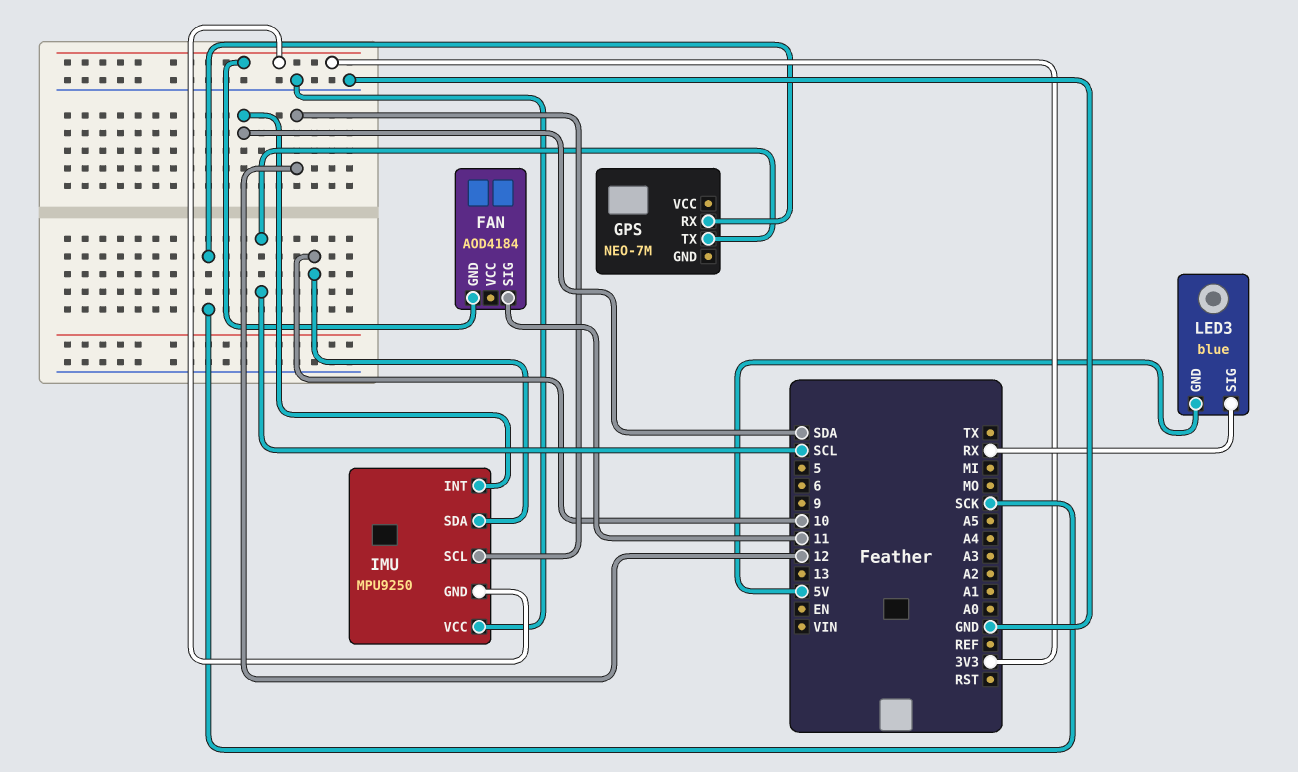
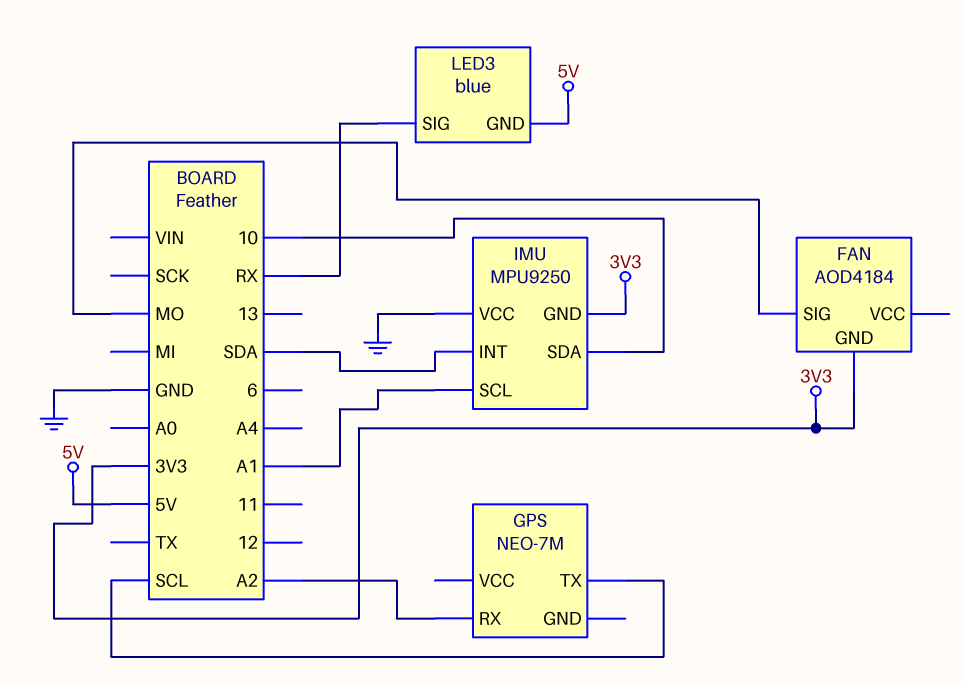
FAN pin SIG: 11 -> MO
GPS pin RX: SCK -> A2
IMU pin SCL: 12 -> A1

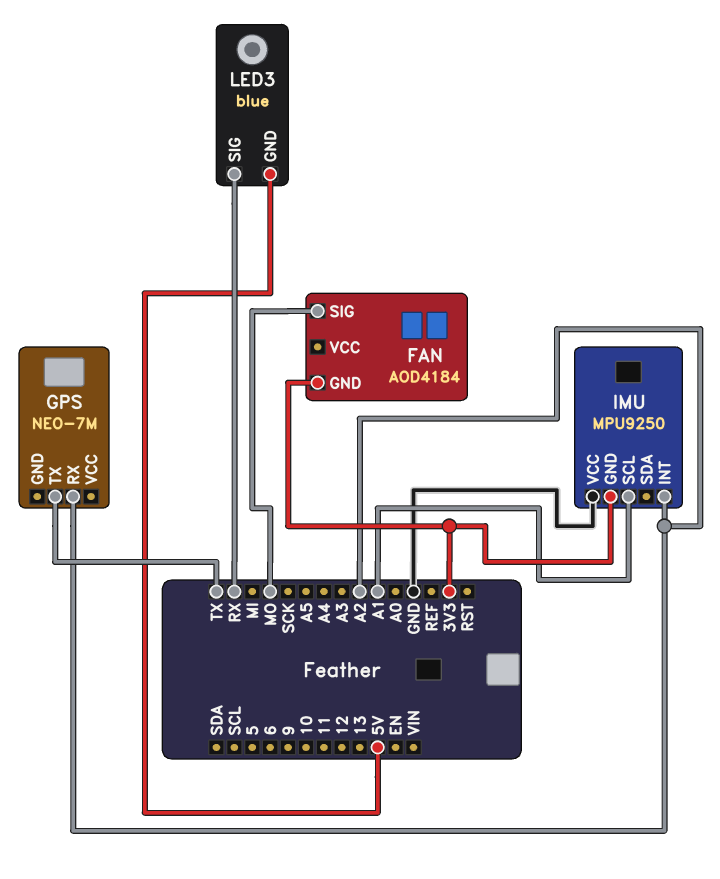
GPS pin TX: SCL -> TX
IMU pin INT: SDA -> A2
IMU pin SDA: 10 -> none

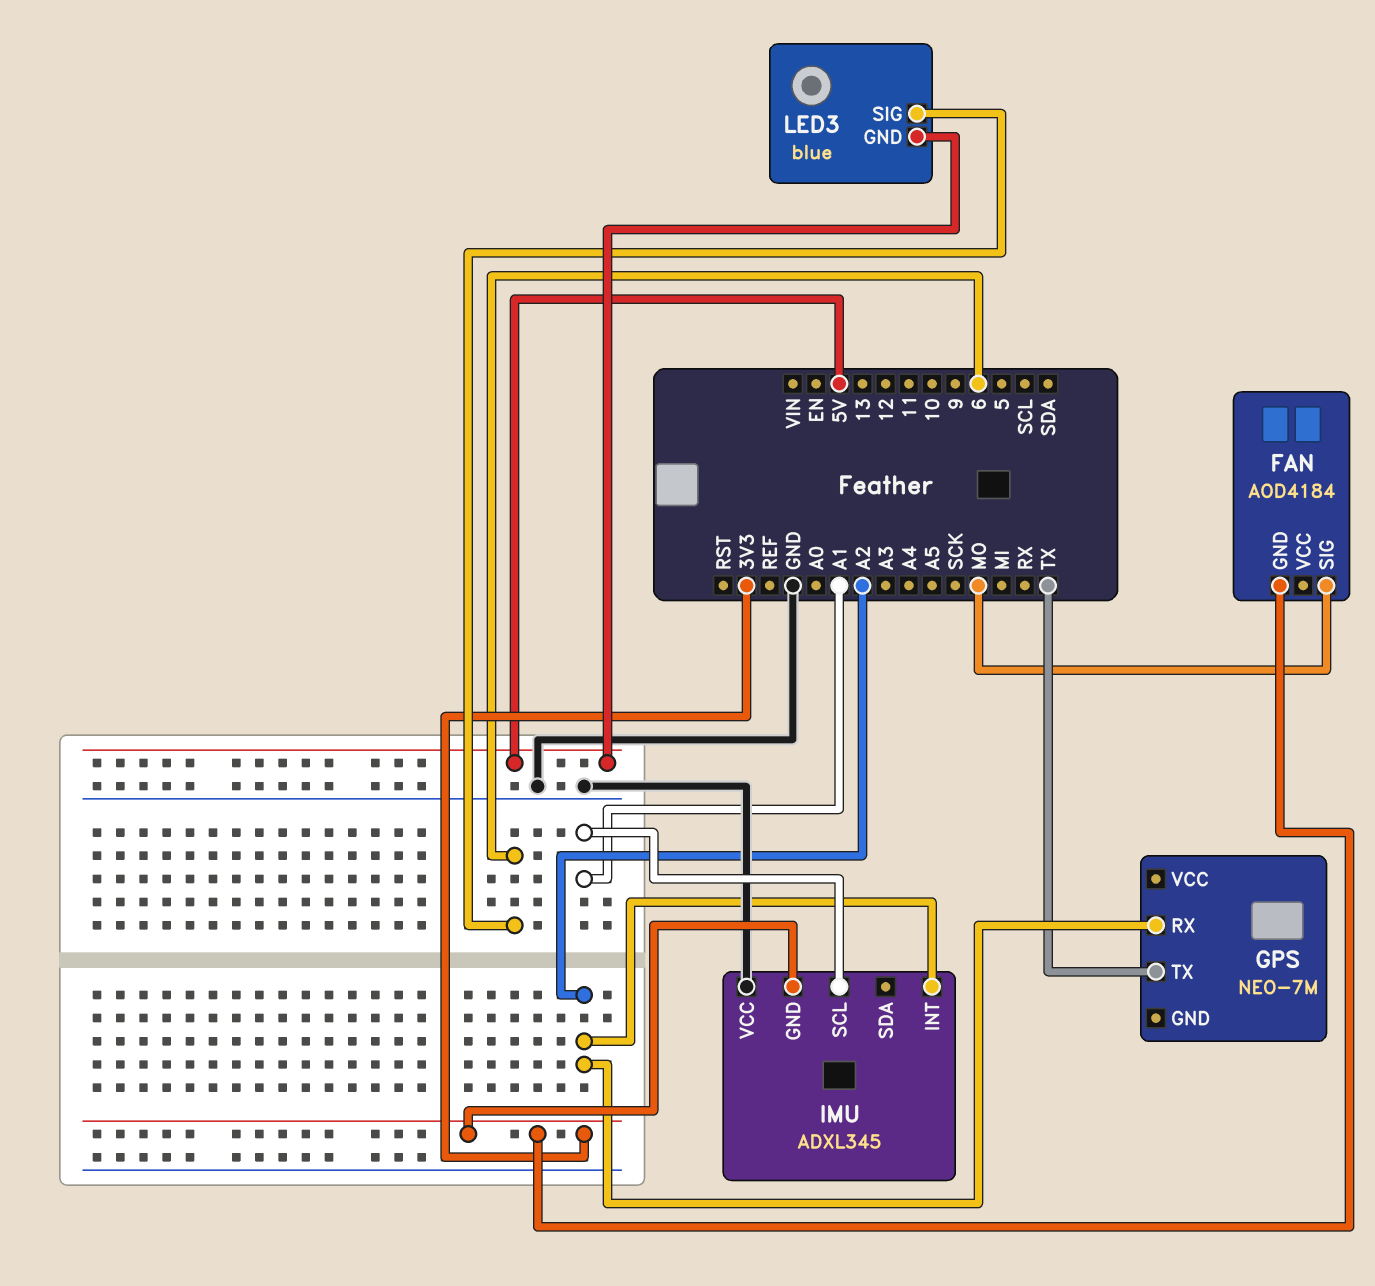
IMU: MPU9250 -> ADXL345
LED3 pin SIG: RX -> 6

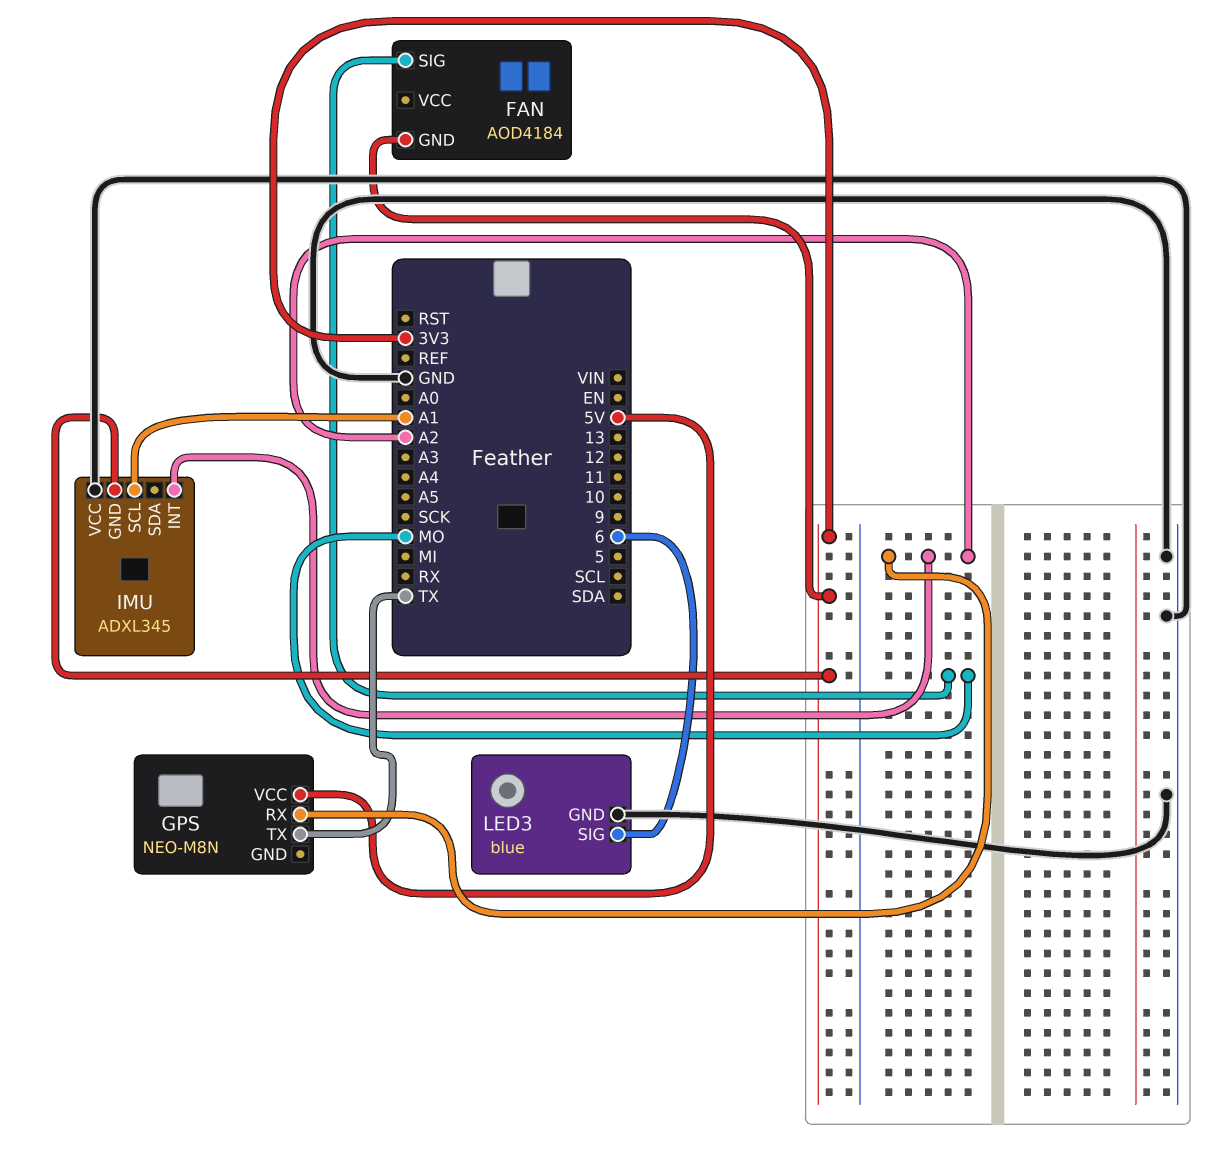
GPS: NEO-7M -> NEO-M8N
GPS pin VCC: none -> 5V
LED3 pin GND: 5V -> GND

